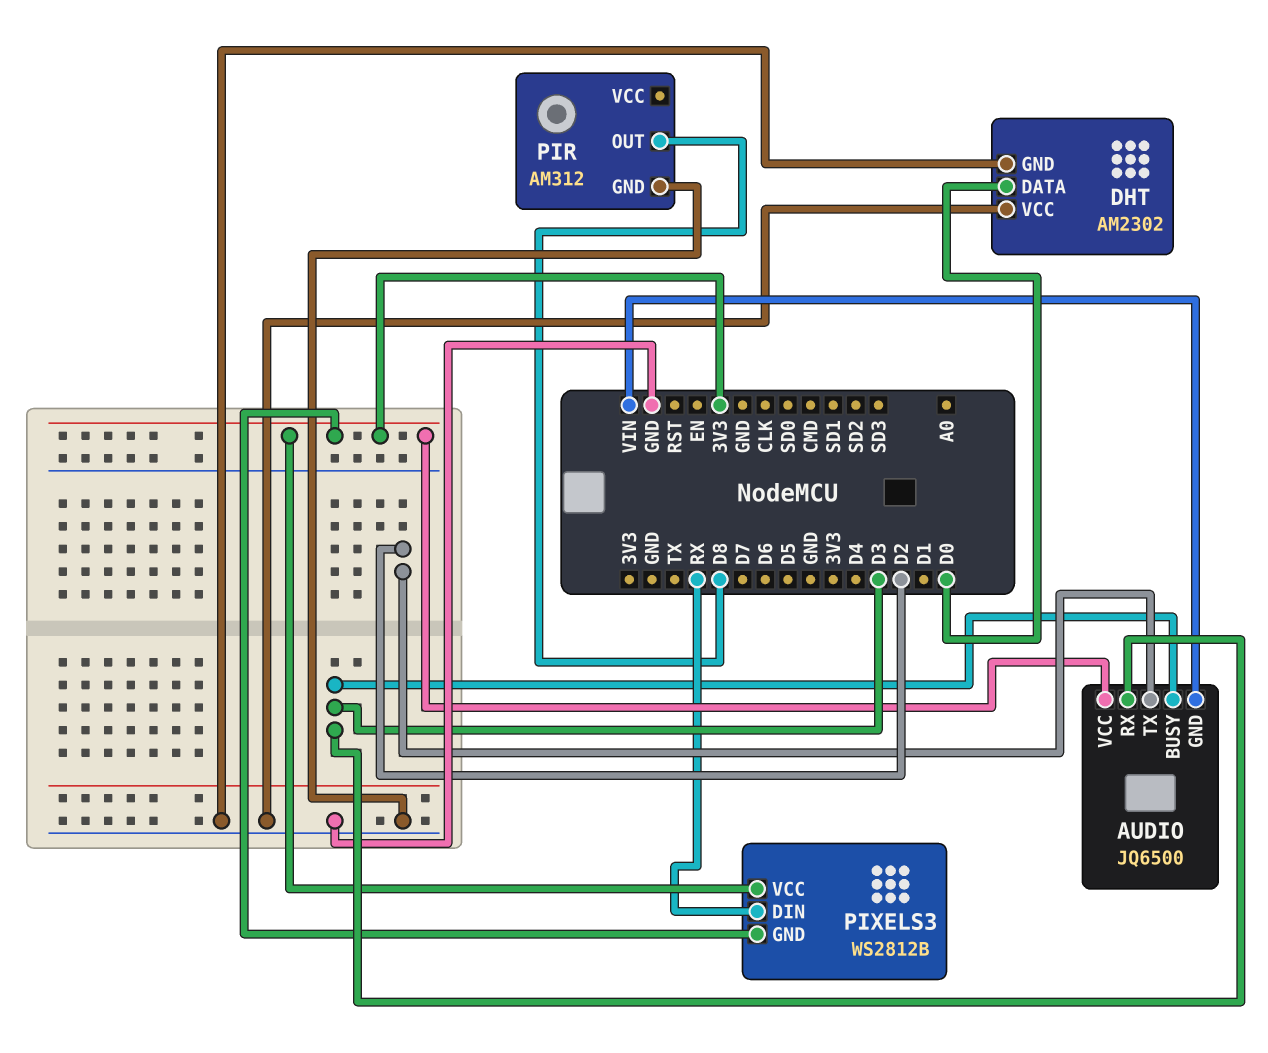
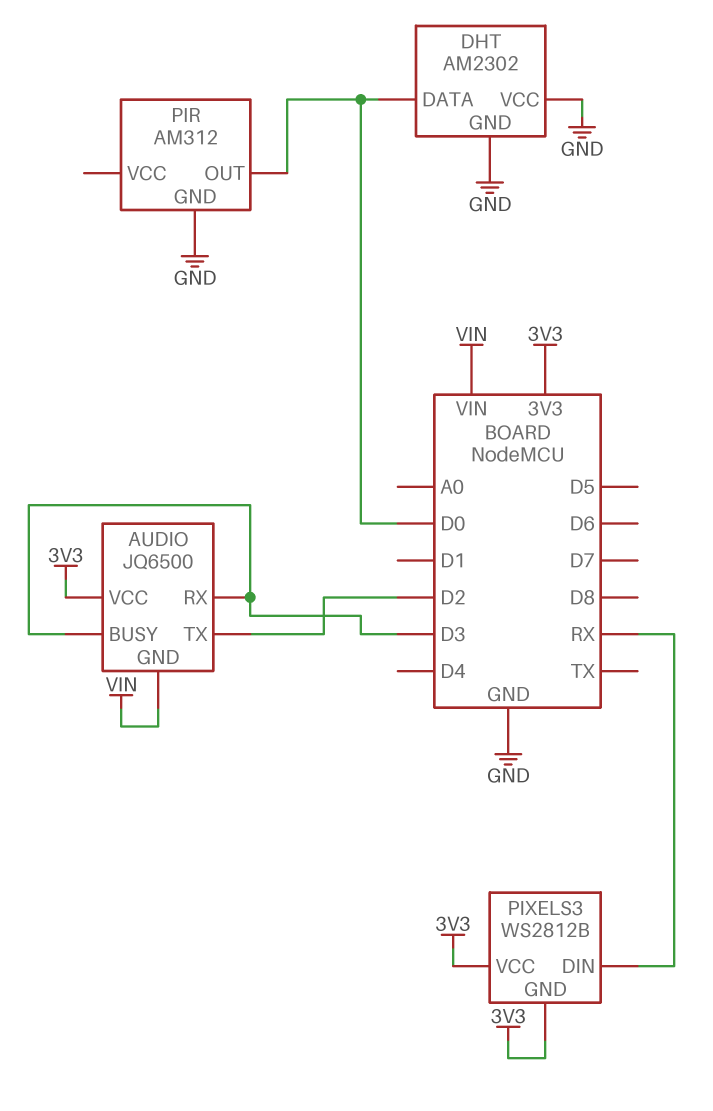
PIR pin OUT: D8 -> D0

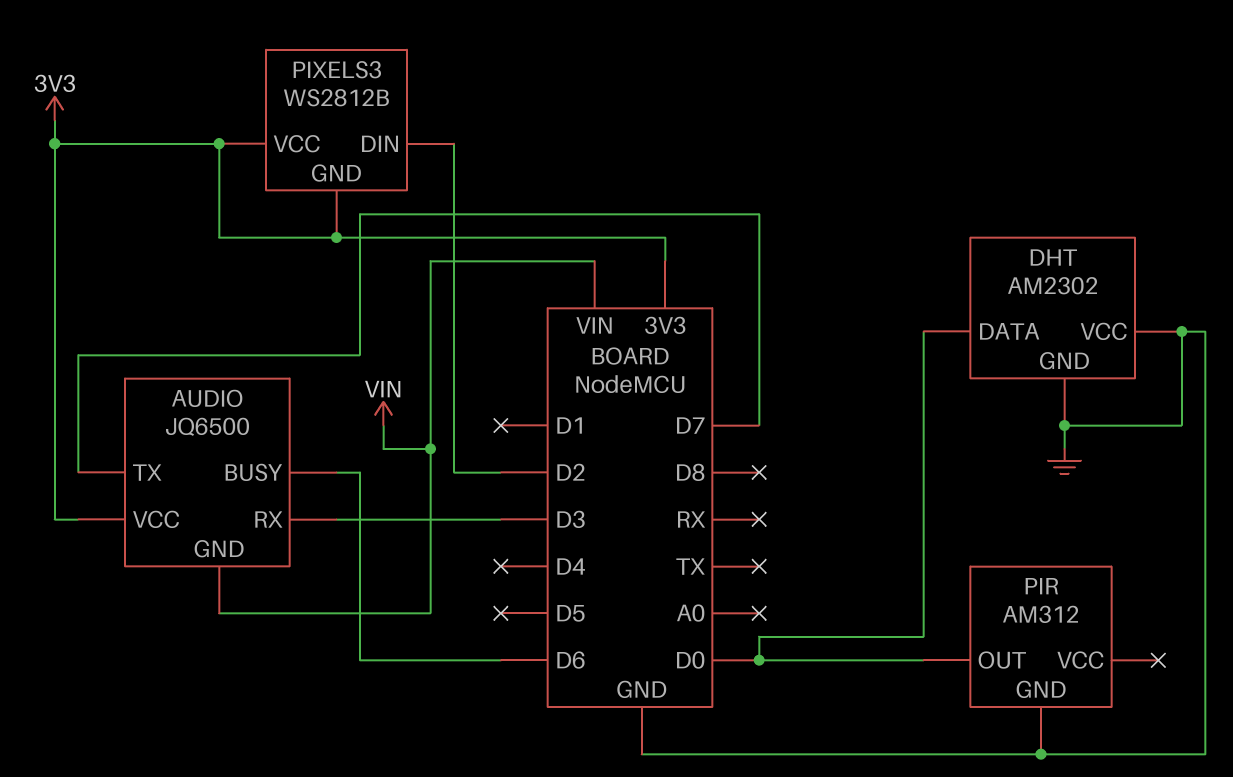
AUDIO pin BUSY: D3 -> D6
AUDIO pin TX: D2 -> D7
PIXELS3 pin DIN: RX -> D2

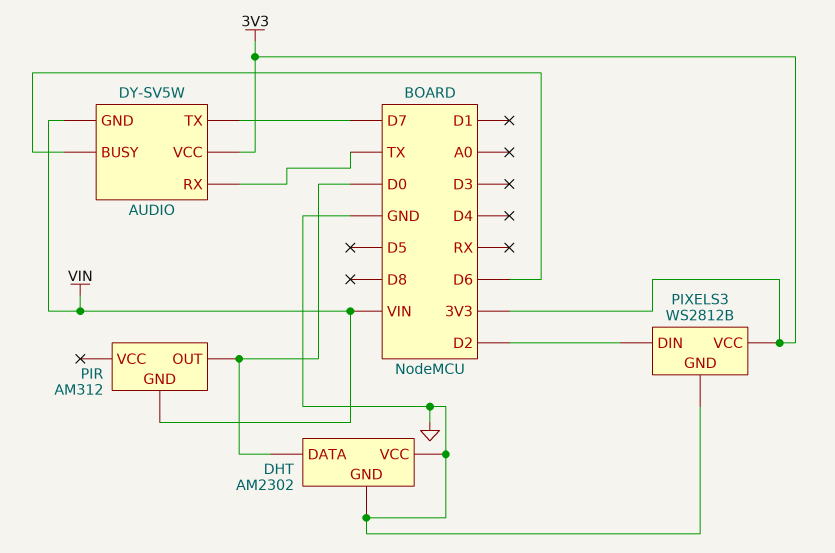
AUDIO: JQ6500 -> DY-SV5W
AUDIO pin RX: D3 -> TX
PIR pin GND: GND -> VIN
PIXELS3 pin GND: 3V3 -> GND

